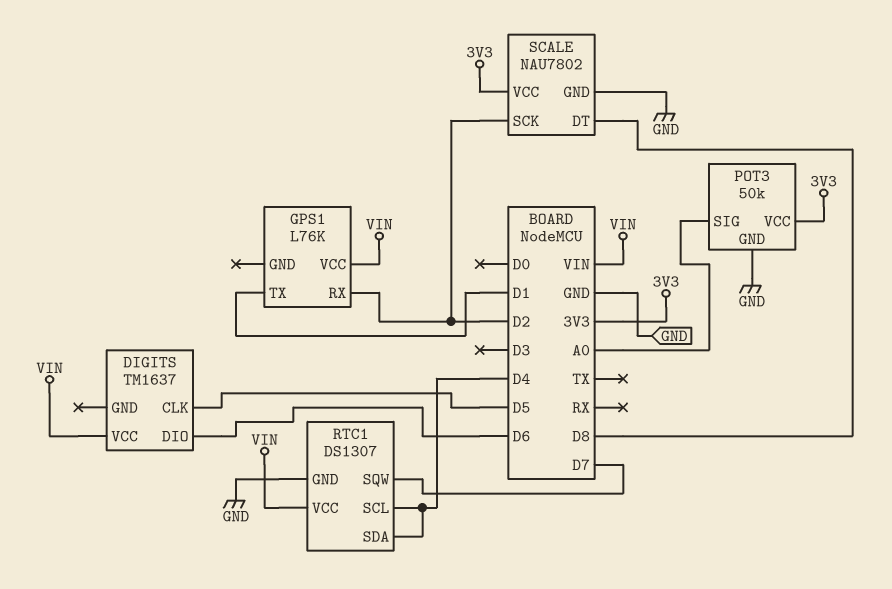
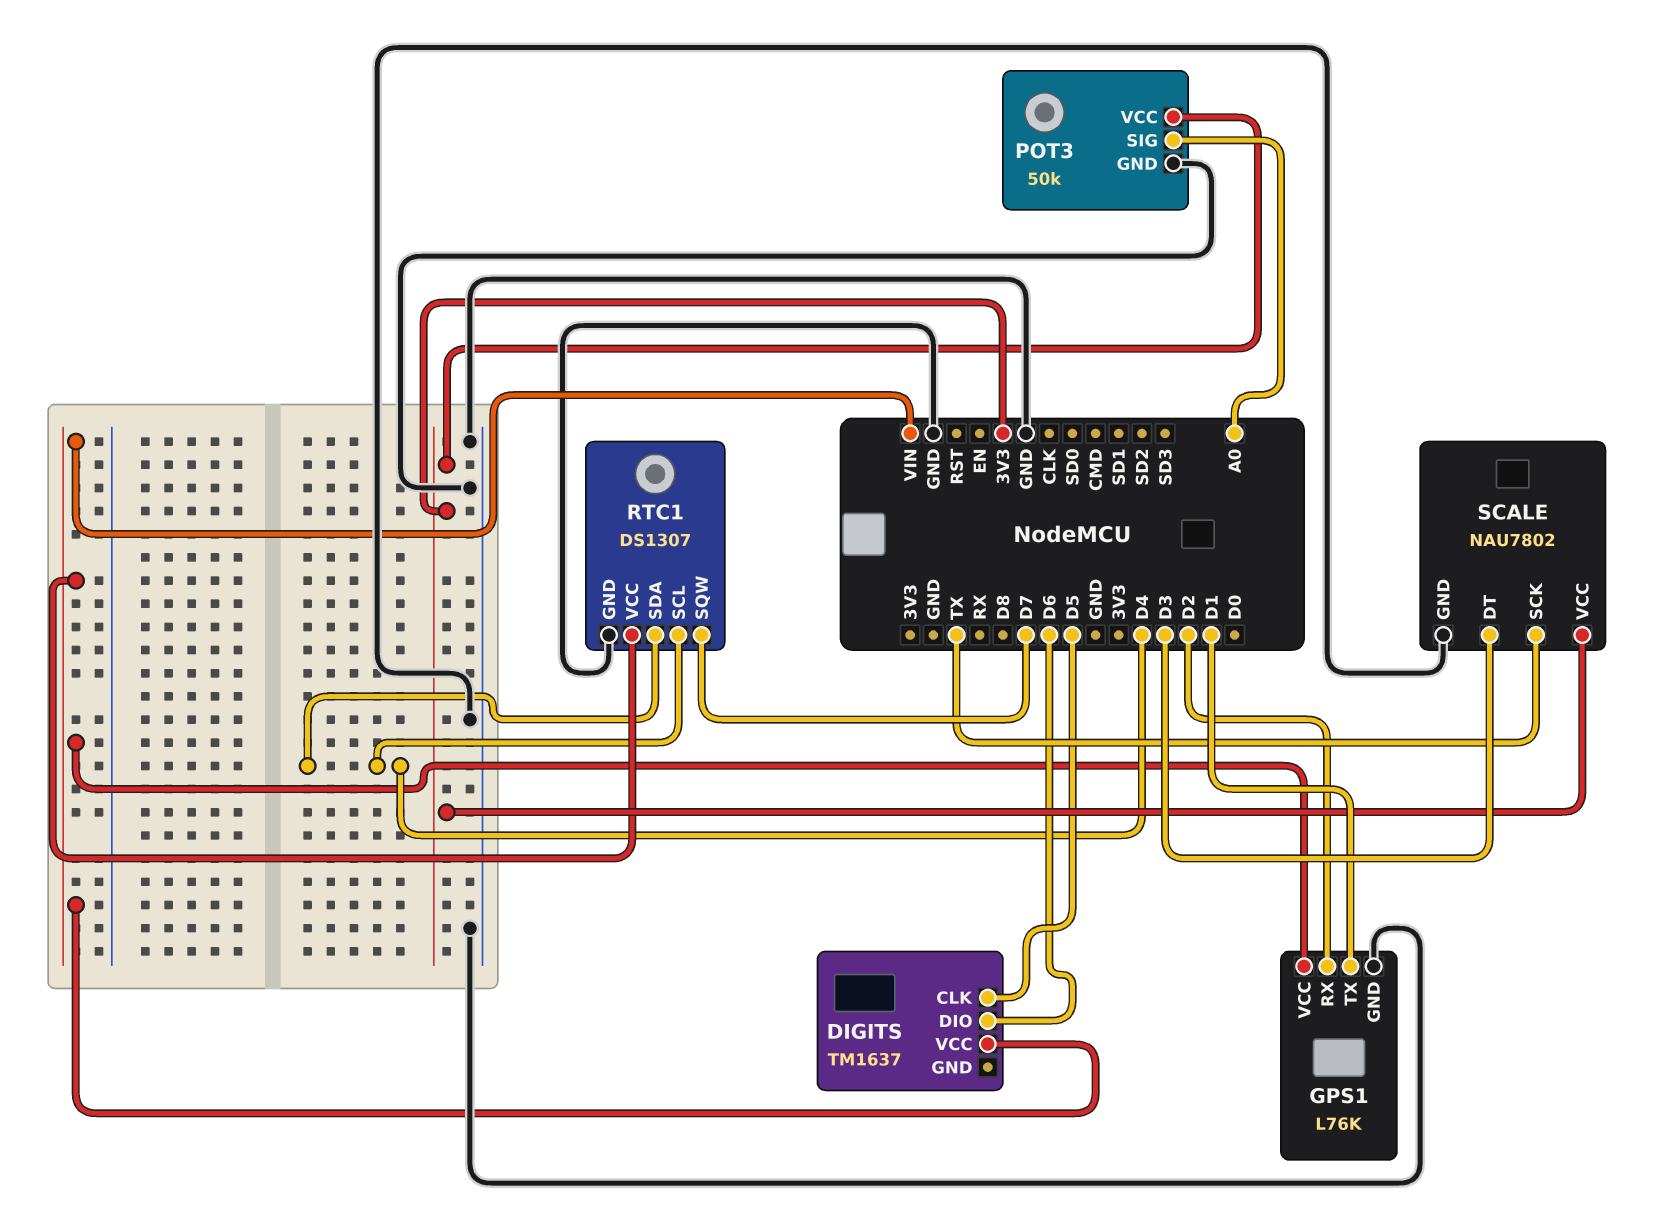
GPS1 pin GND: none -> GND
SCALE pin DT: D8 -> D3
SCALE pin SCK: D2 -> TX

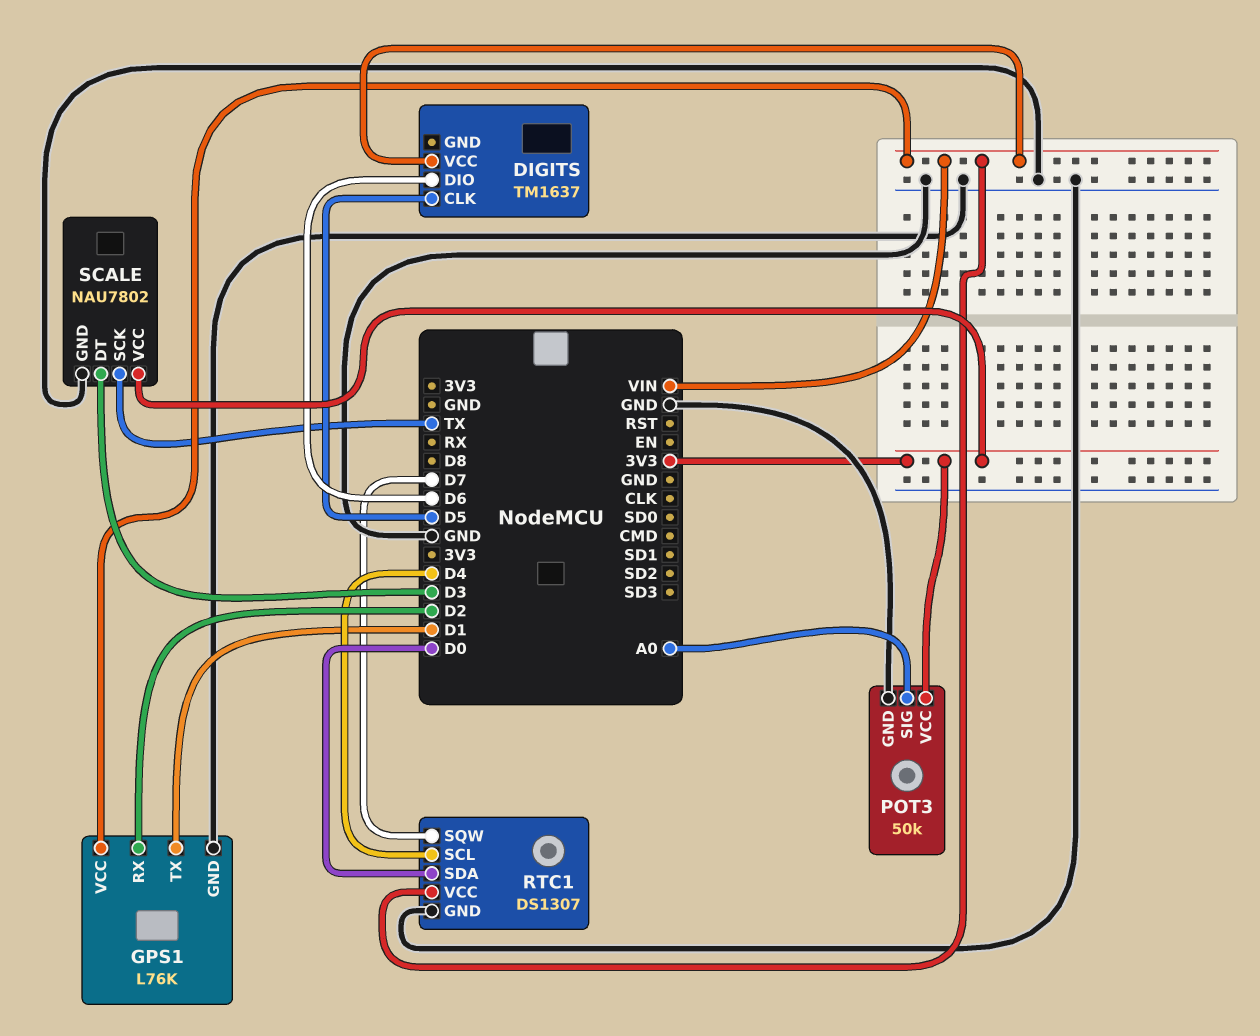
RTC1 pin SDA: D4 -> D0

